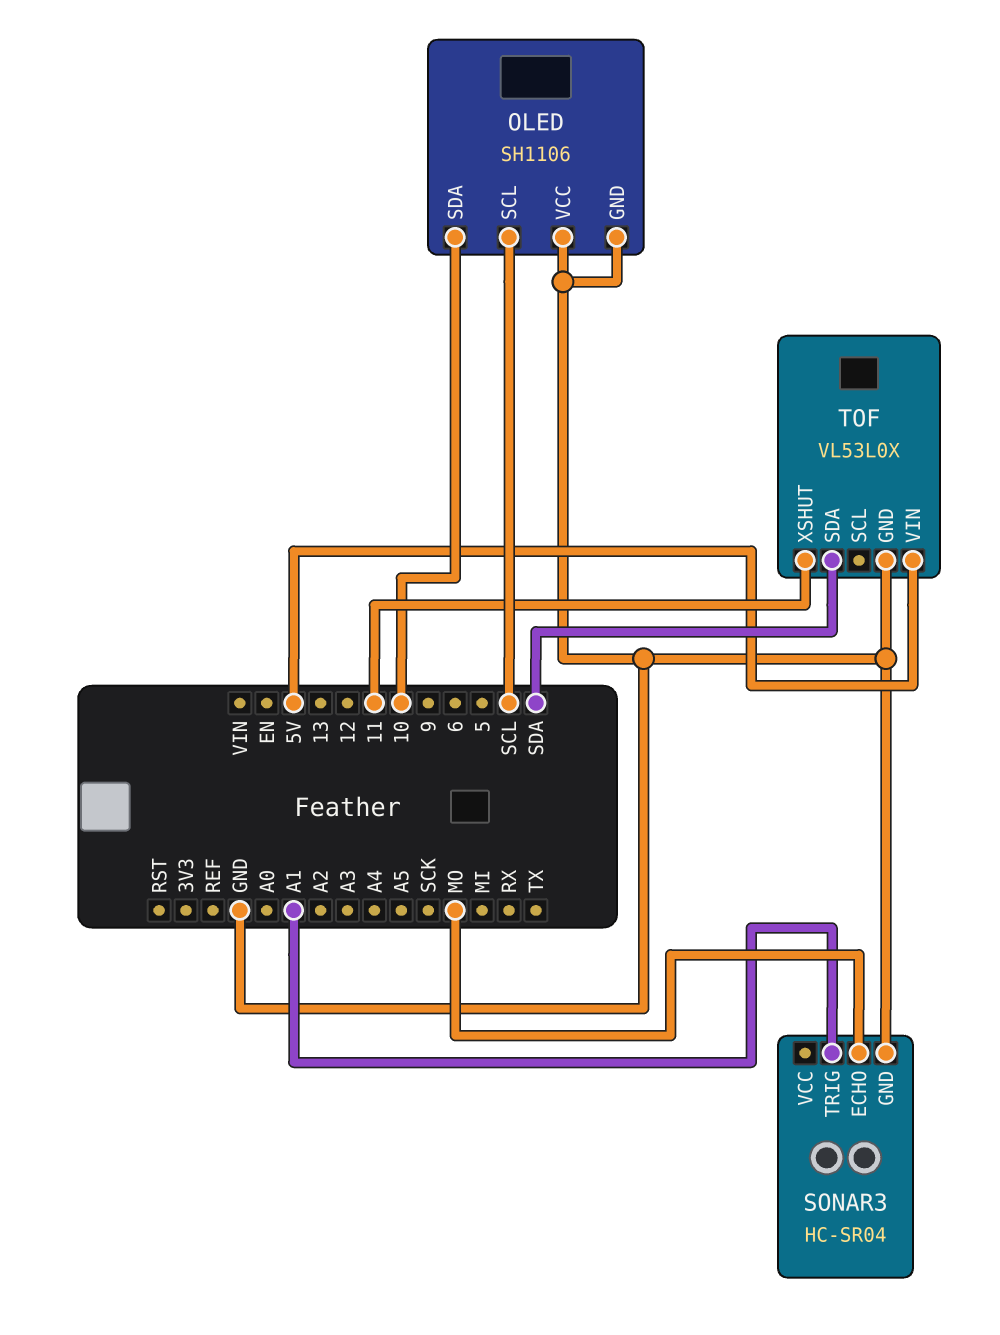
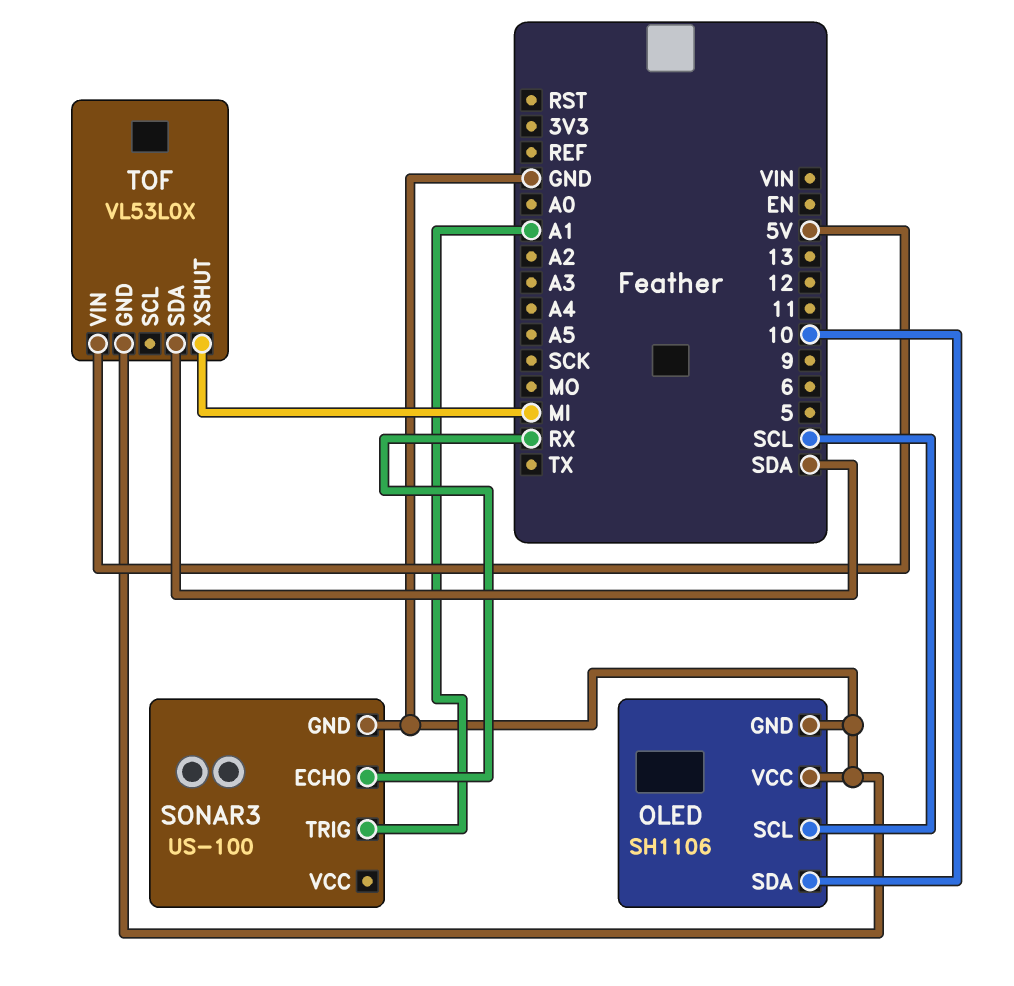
SONAR3: HC-SR04 -> US-100
SONAR3 pin ECHO: MO -> RX
TOF pin XSHUT: 11 -> MI

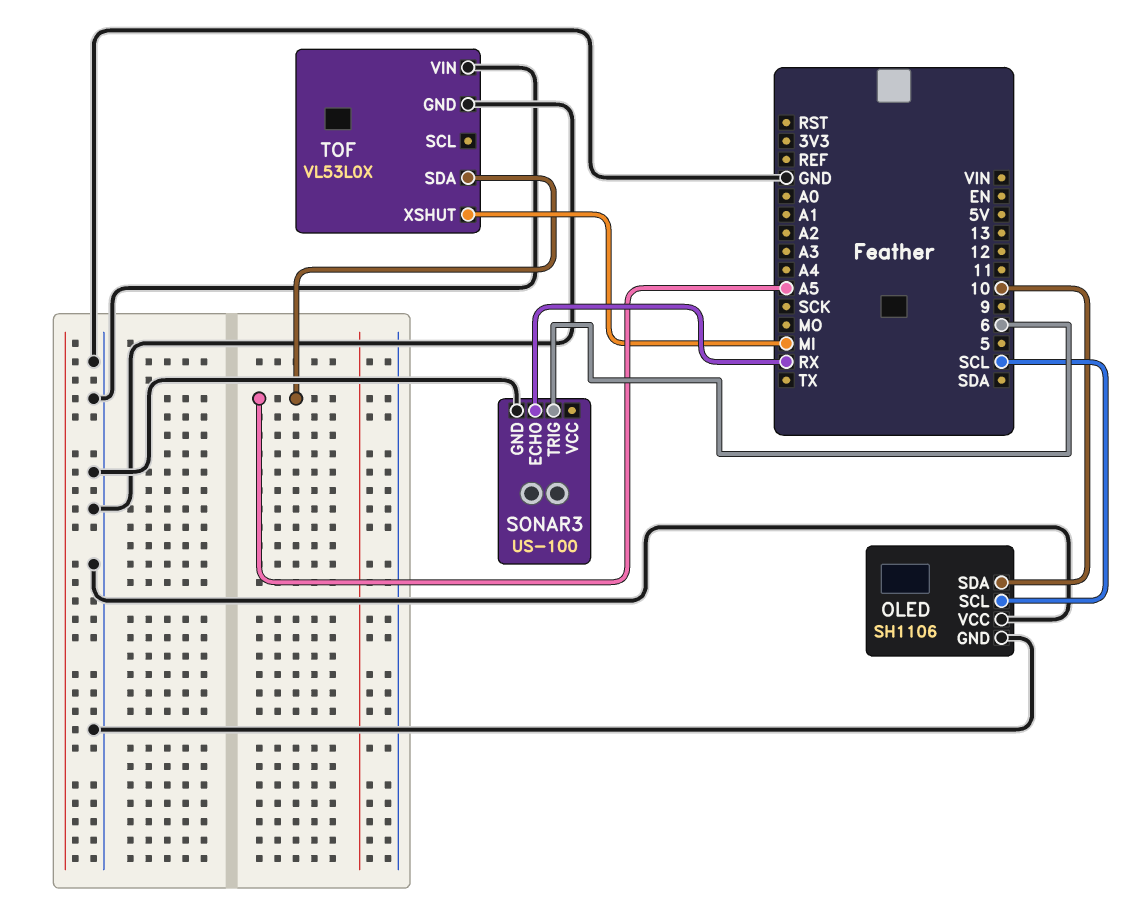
SONAR3 pin TRIG: A1 -> 6
TOF pin SDA: SDA -> A5
TOF pin VIN: 5V -> GND

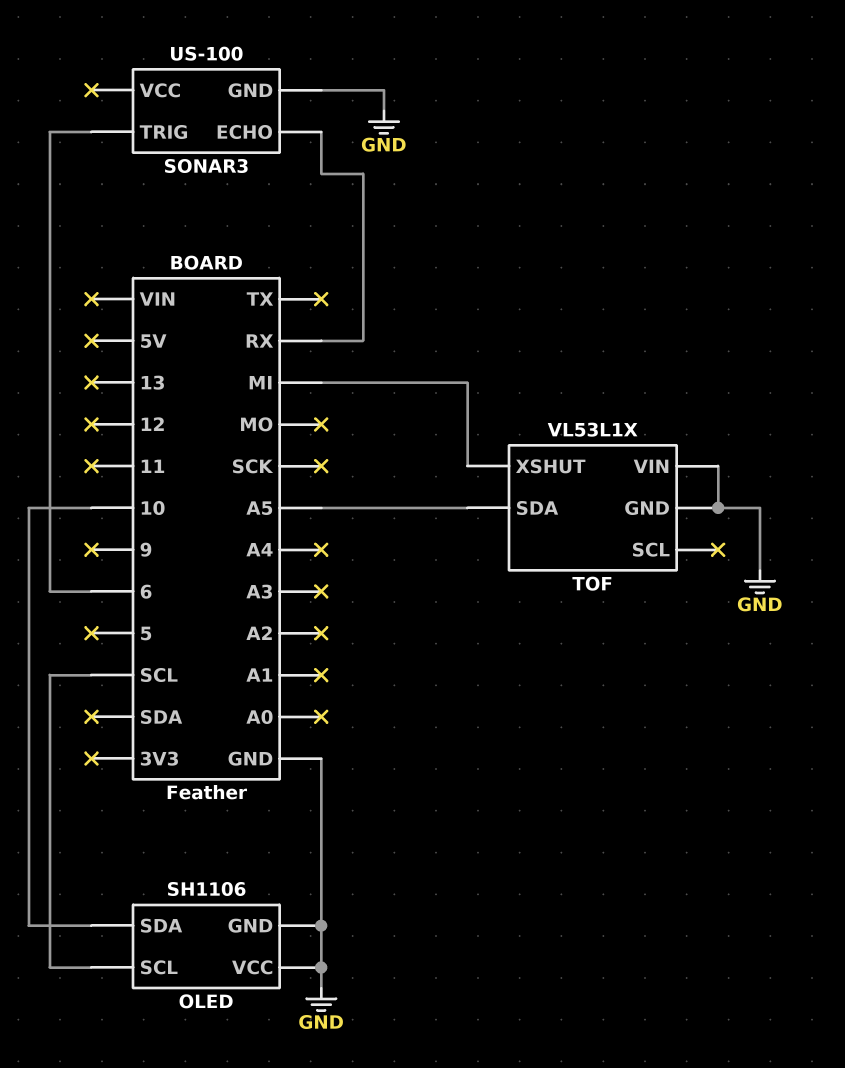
TOF: VL53L0X -> VL53L1X

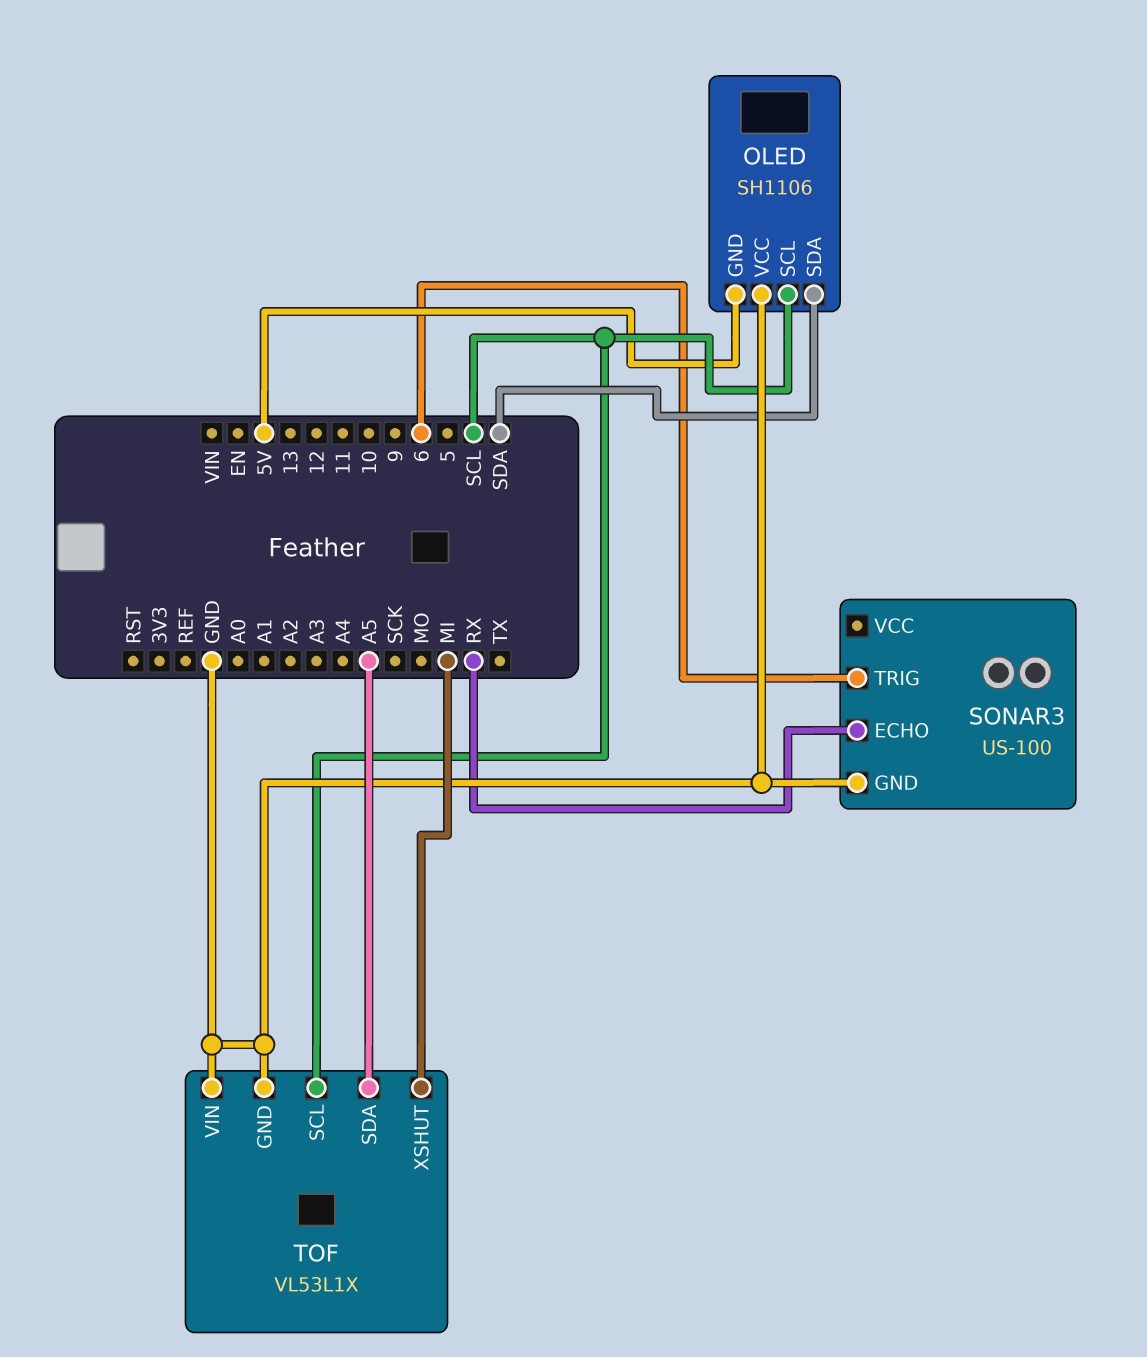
OLED pin GND: GND -> 5V
OLED pin SDA: 10 -> SDA
TOF pin SCL: none -> SCL

